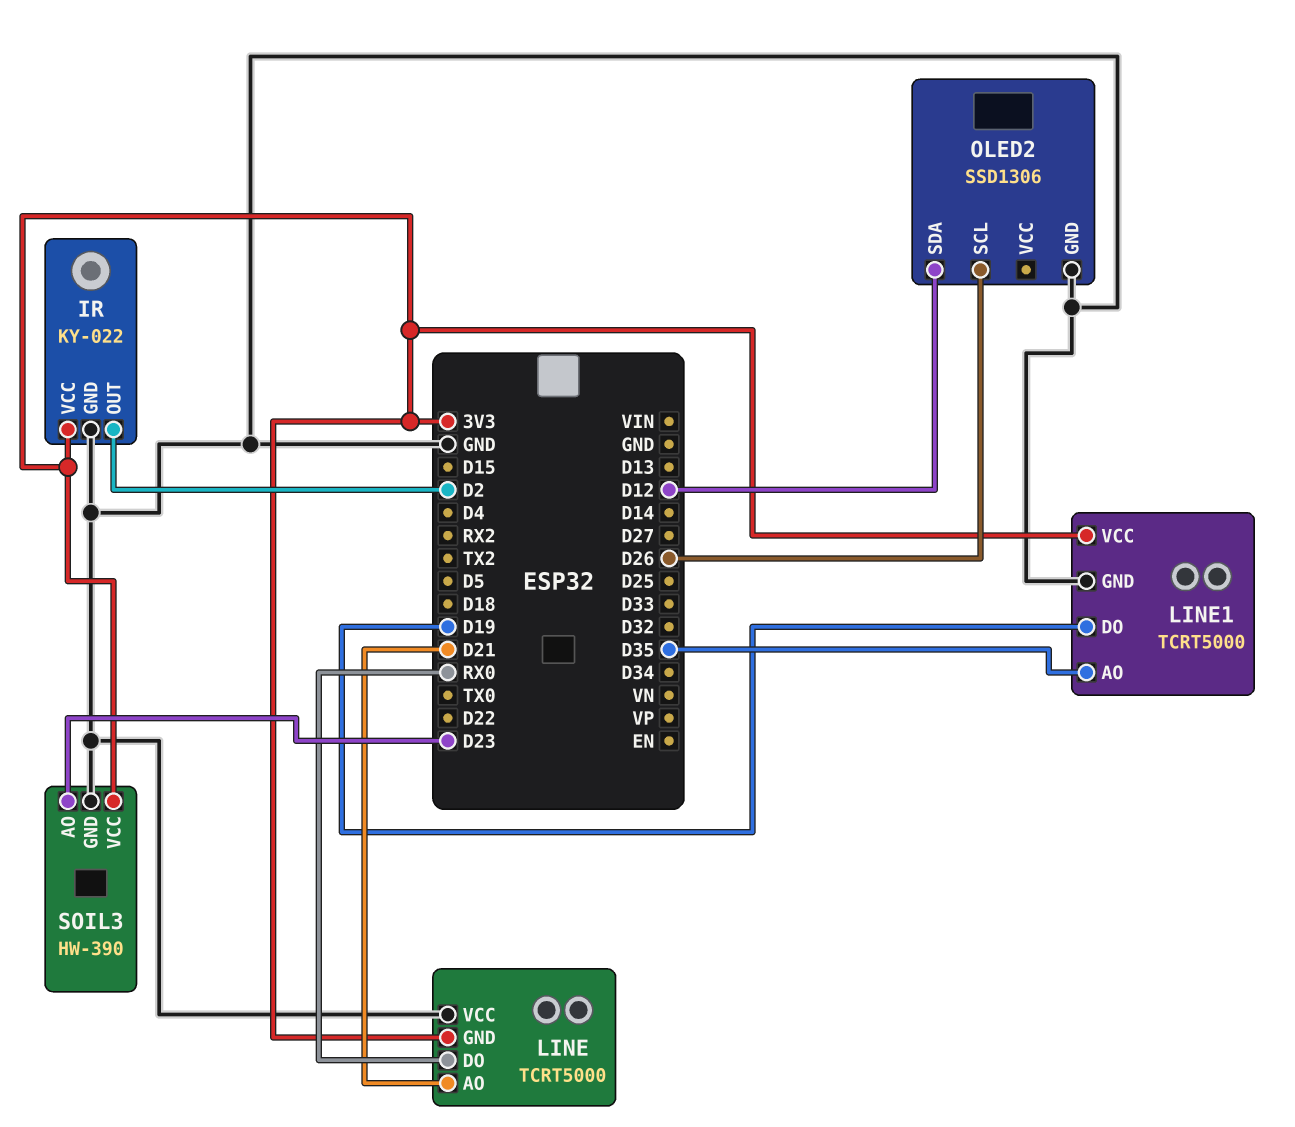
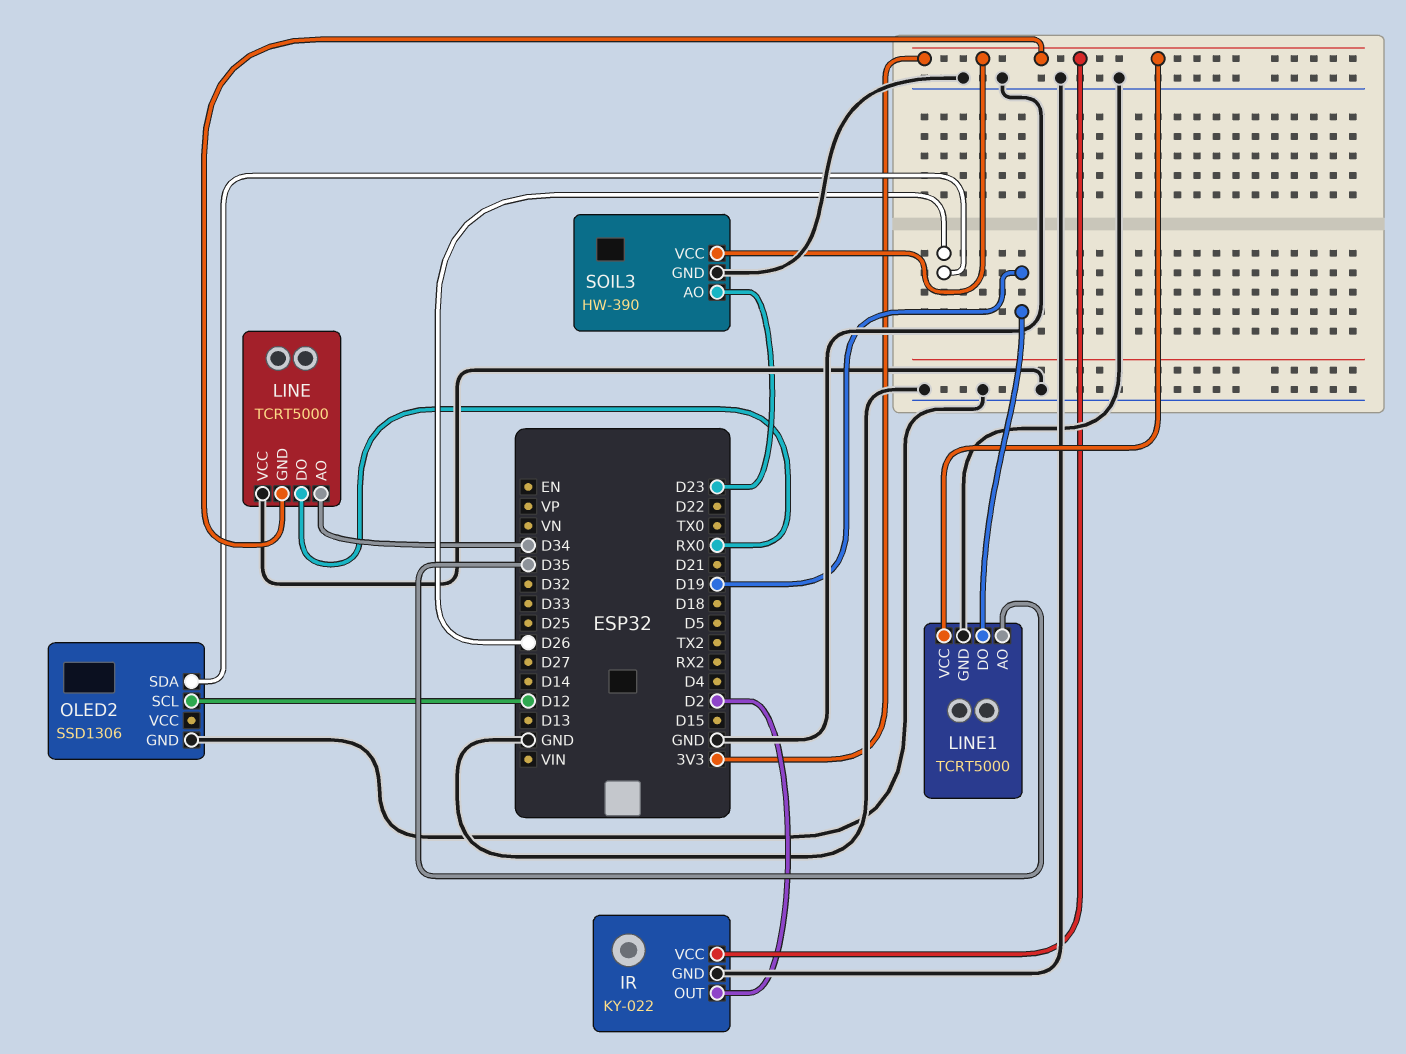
LINE pin AO: D21 -> D34
OLED2 pin SCL: D26 -> D12
OLED2 pin SDA: D12 -> D26

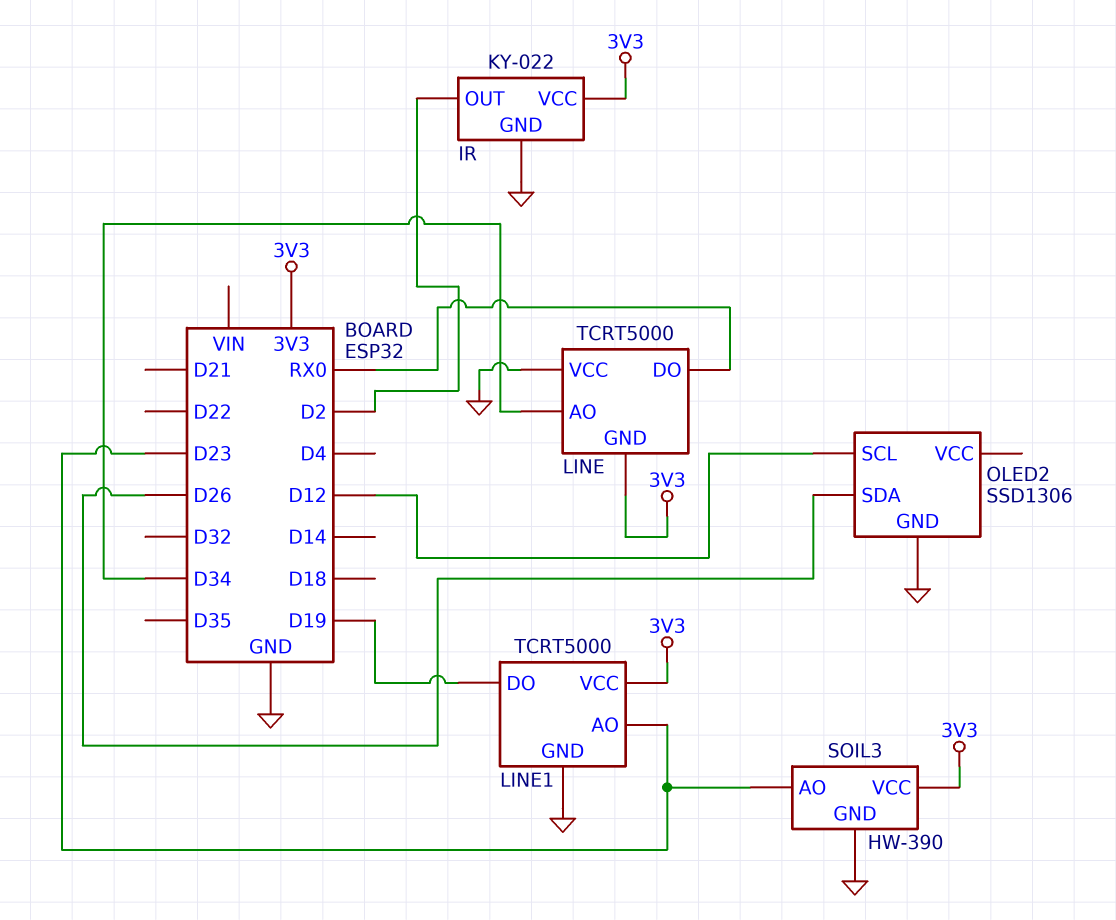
LINE1 pin AO: D35 -> D23

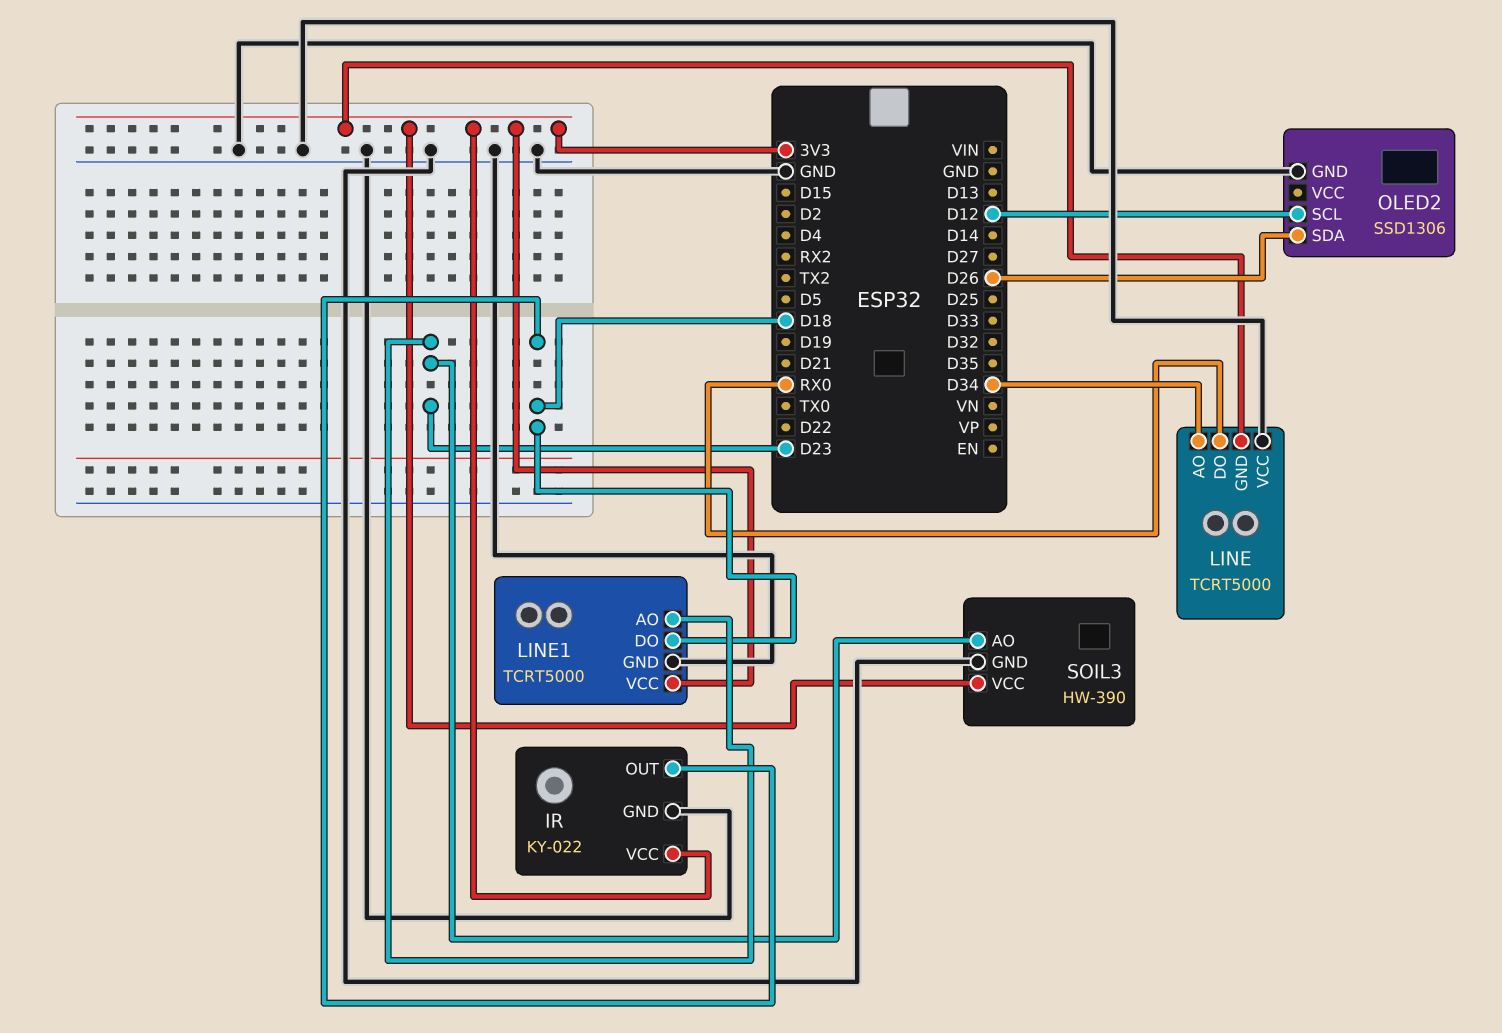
IR pin OUT: D2 -> D18
LINE1 pin DO: D19 -> D18

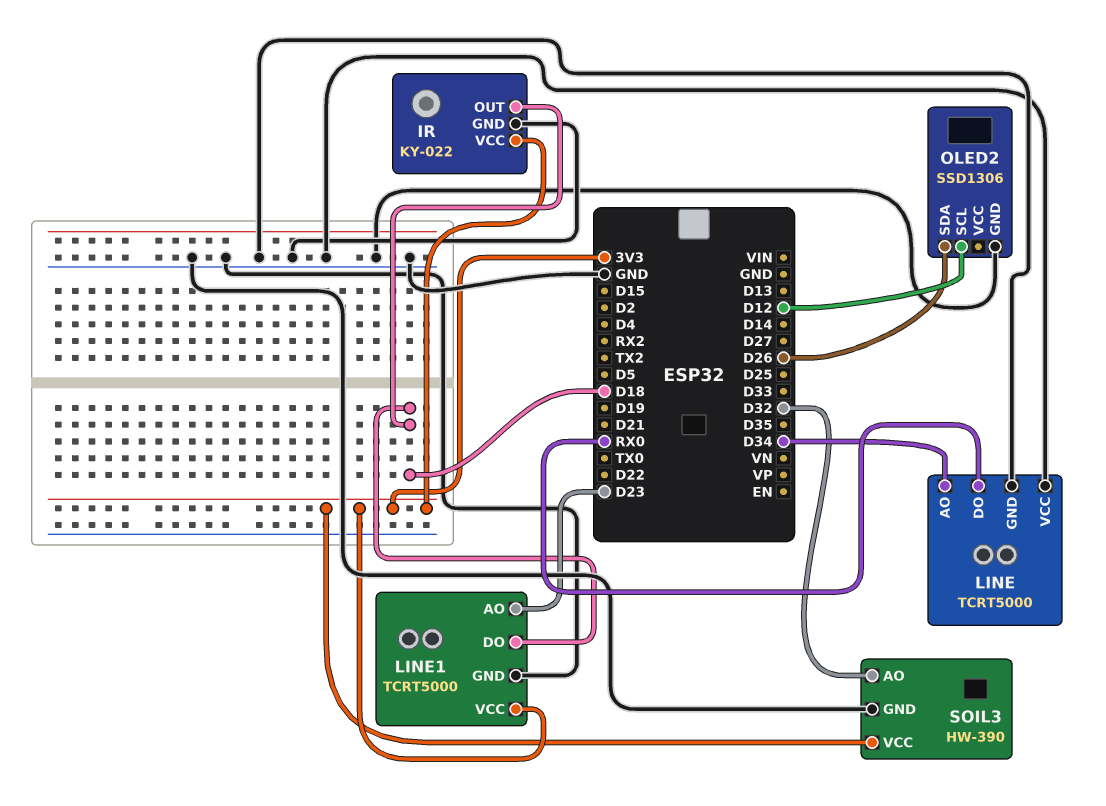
LINE pin GND: 3V3 -> GND
SOIL3 pin AO: D23 -> D32

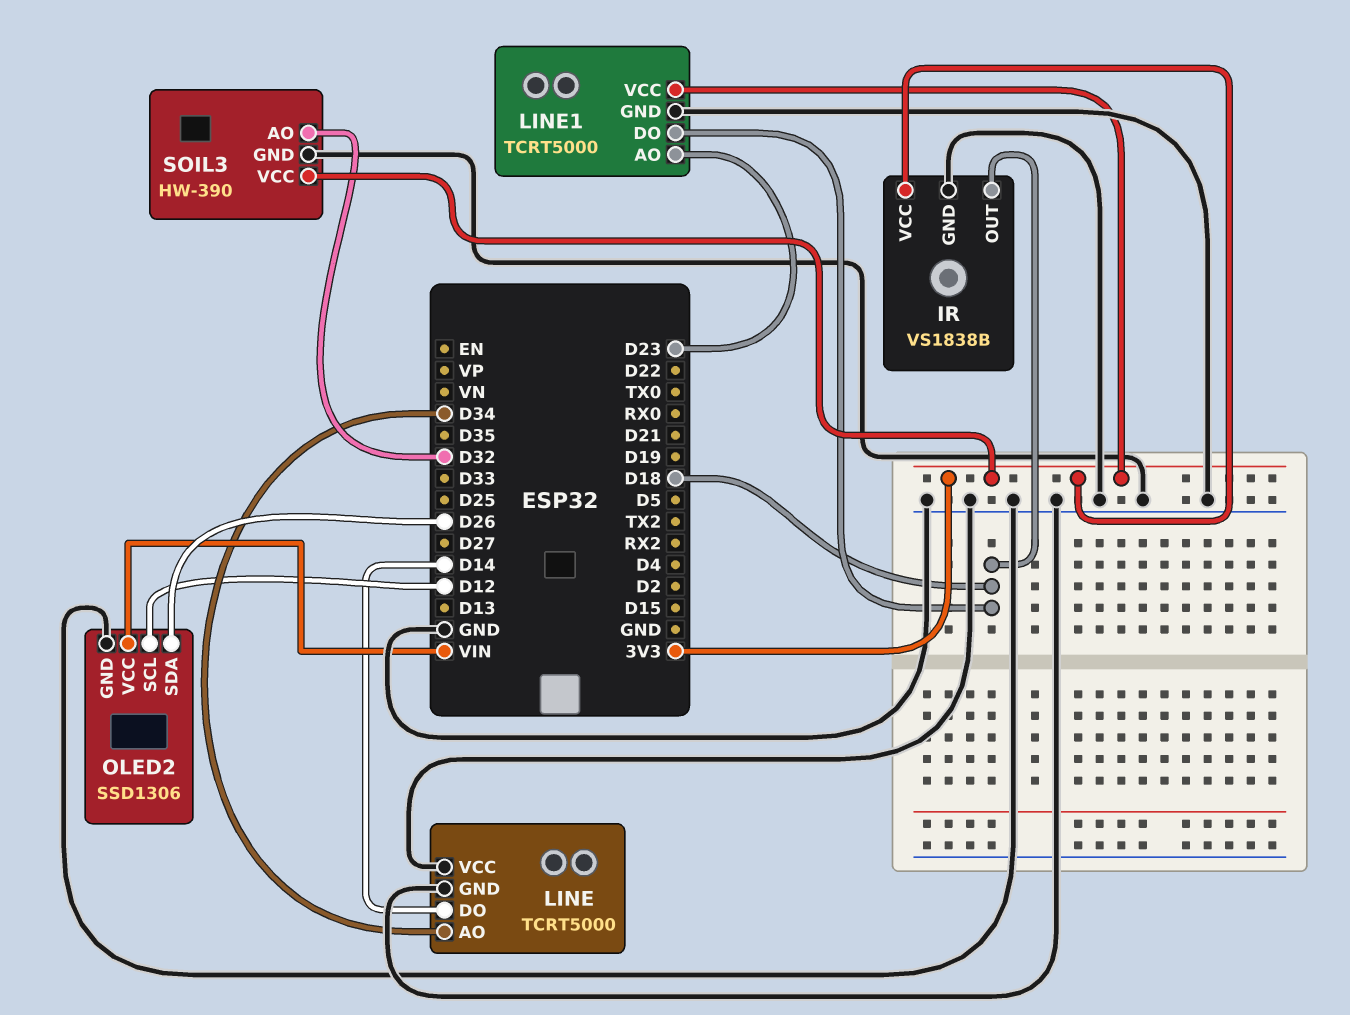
IR: KY-022 -> VS1838B
LINE pin DO: RX0 -> D14
OLED2 pin VCC: none -> VIN

